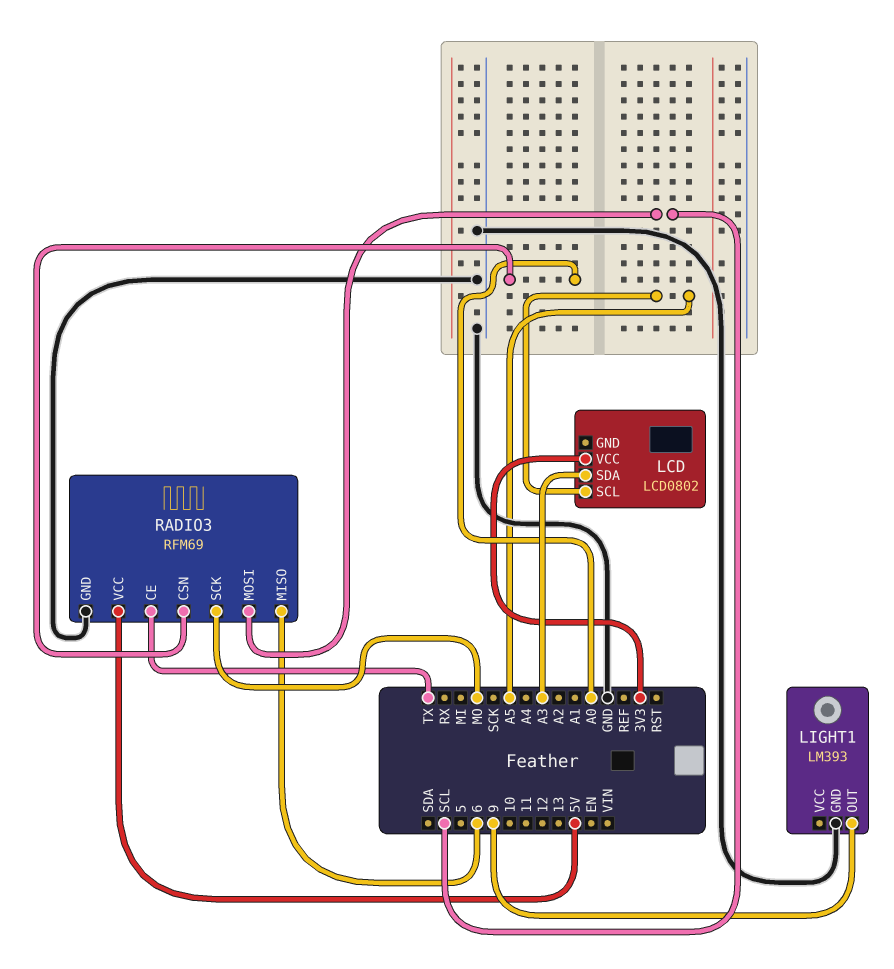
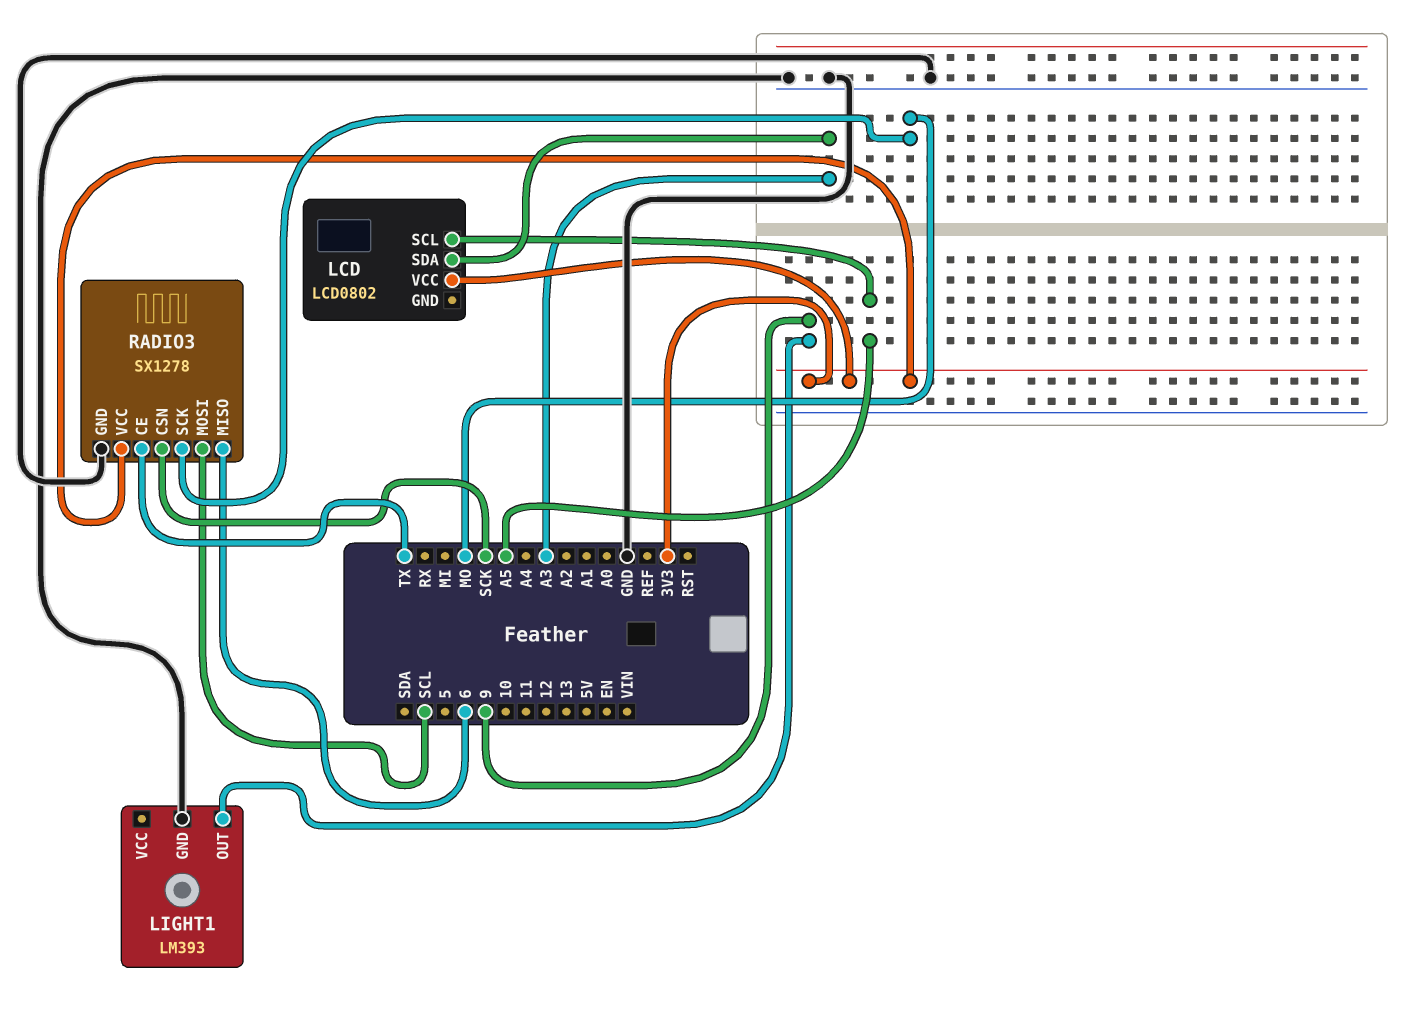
RADIO3: RFM69 -> SX1278
RADIO3 pin CSN: A0 -> SCK
RADIO3 pin VCC: 5V -> 3V3

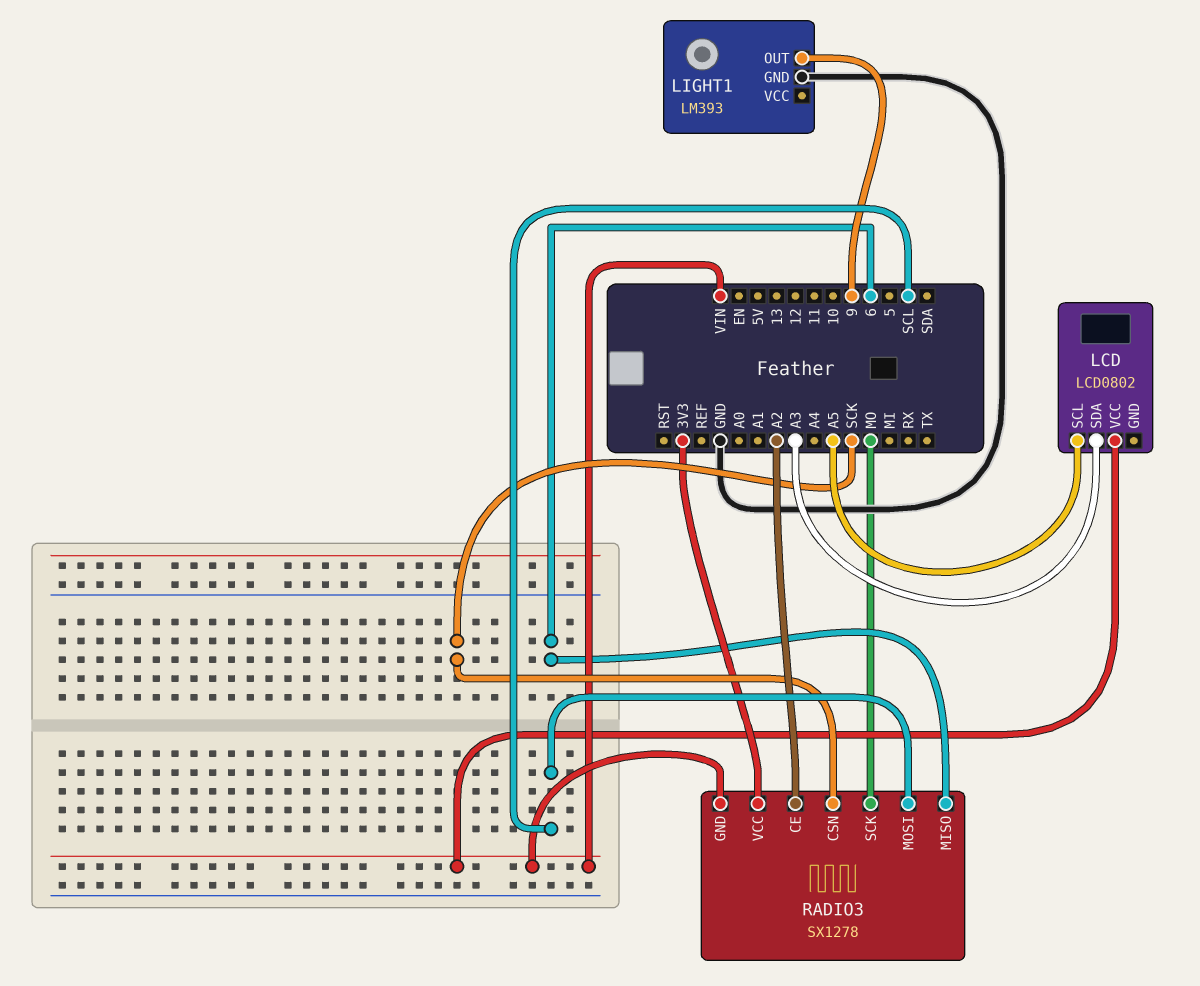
LCD pin VCC: 3V3 -> VIN
RADIO3 pin CE: TX -> A2
RADIO3 pin GND: GND -> VIN

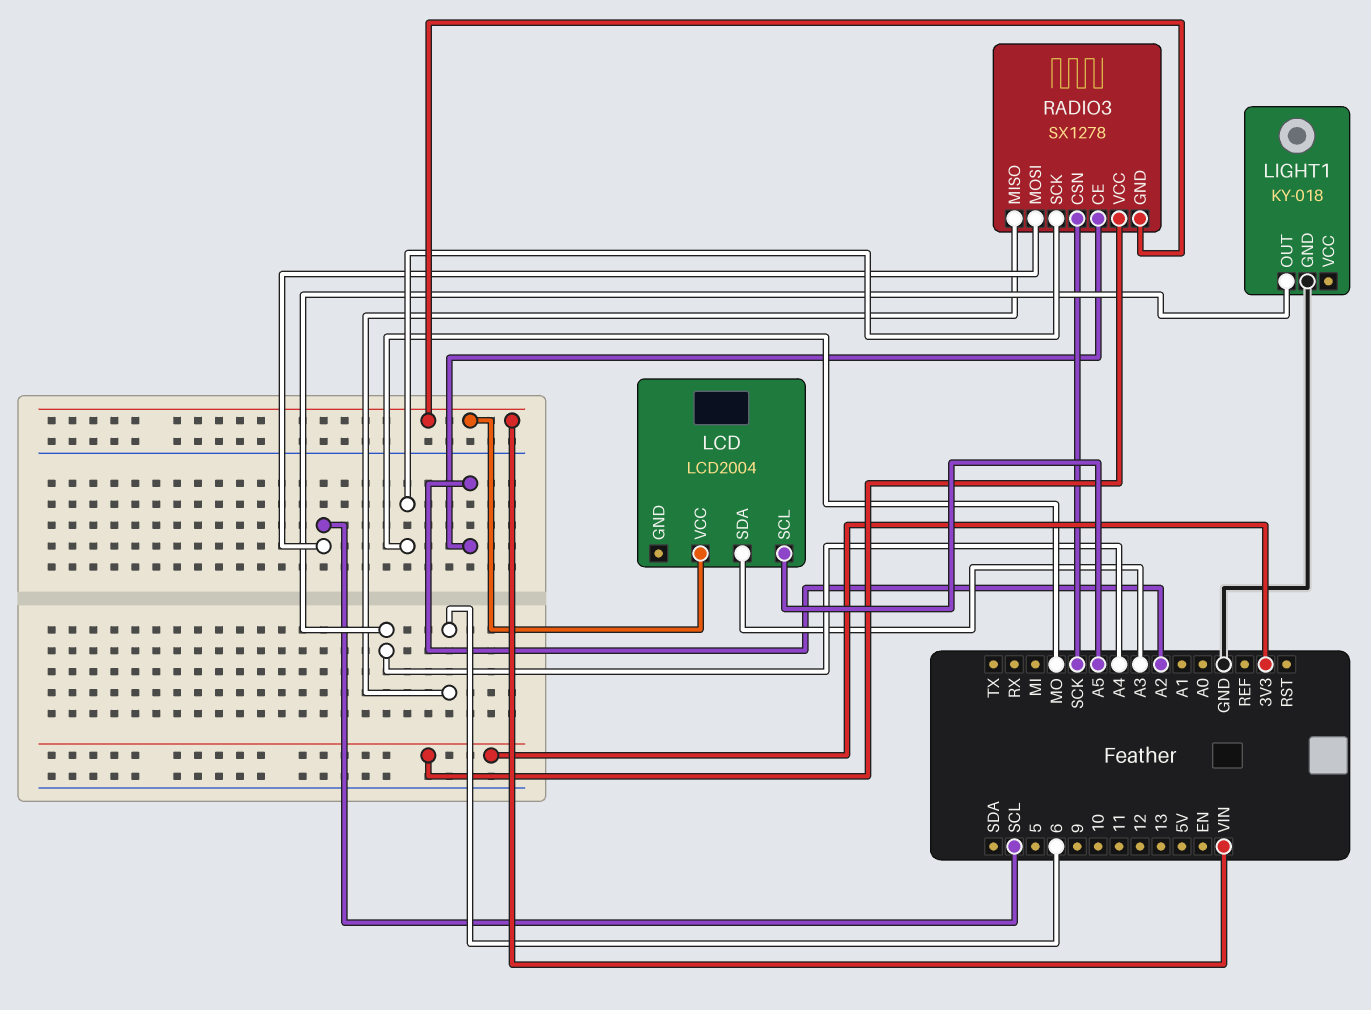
LCD: LCD0802 -> LCD2004
LIGHT1: LM393 -> KY-018
LIGHT1 pin OUT: 9 -> A4

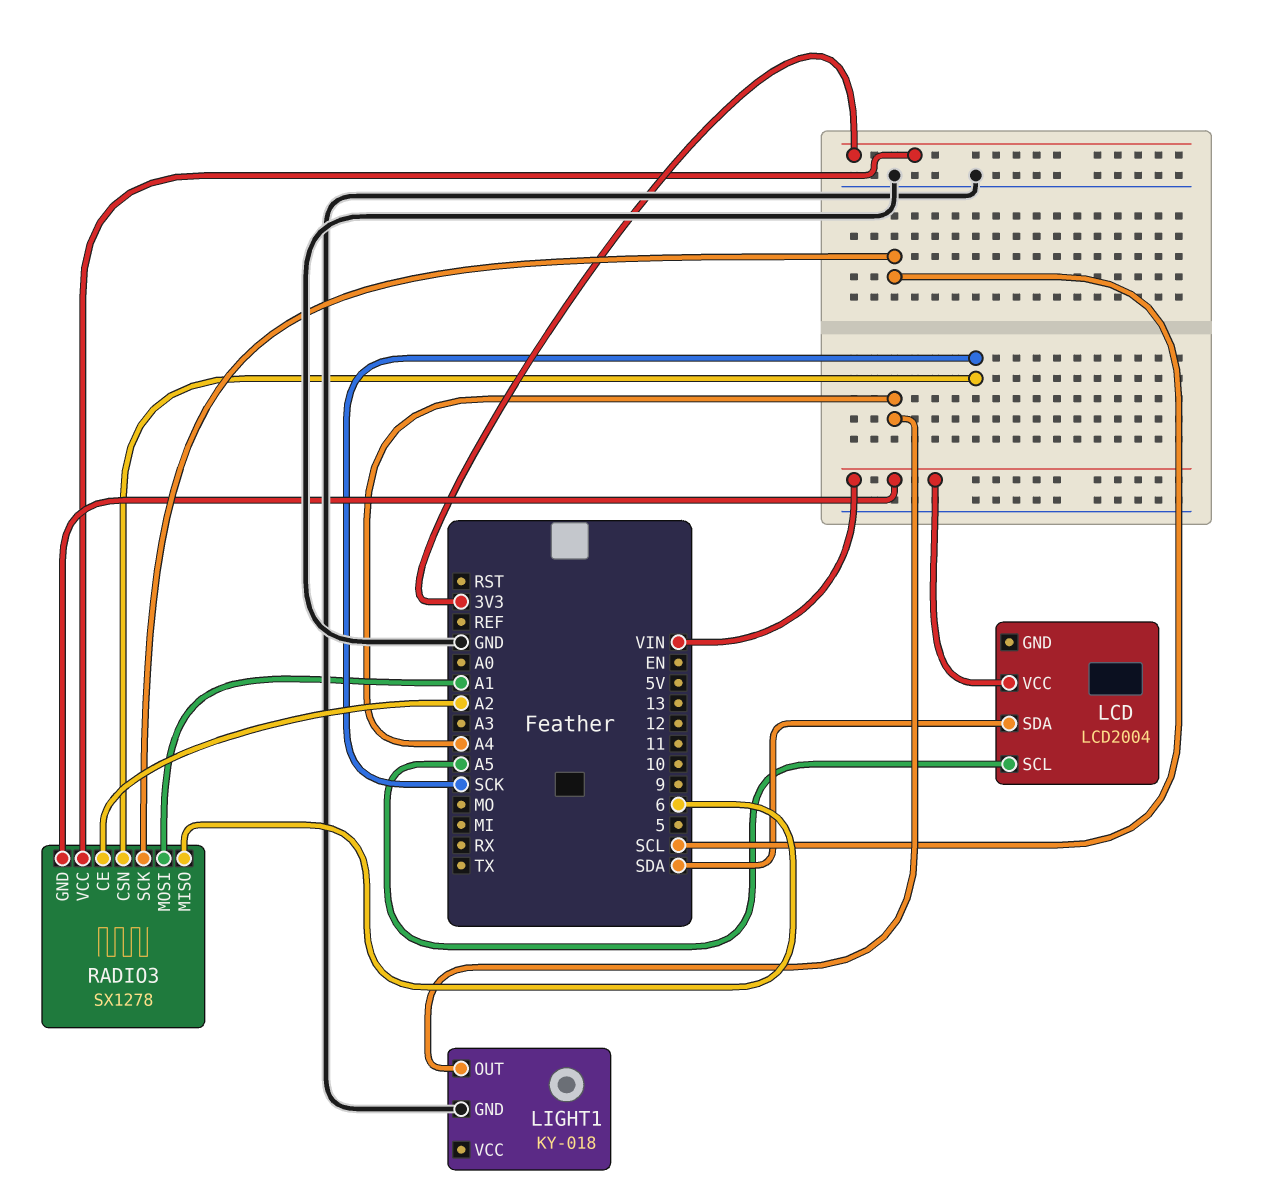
LCD pin SDA: A3 -> SDA
RADIO3 pin MOSI: SCL -> A1
RADIO3 pin SCK: MO -> SCL

